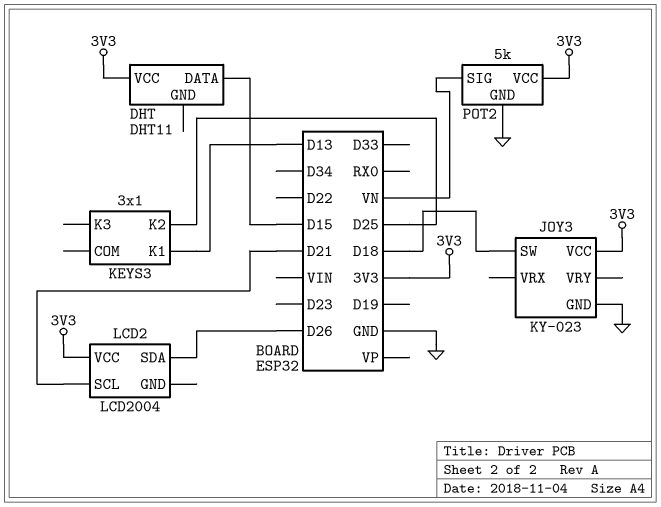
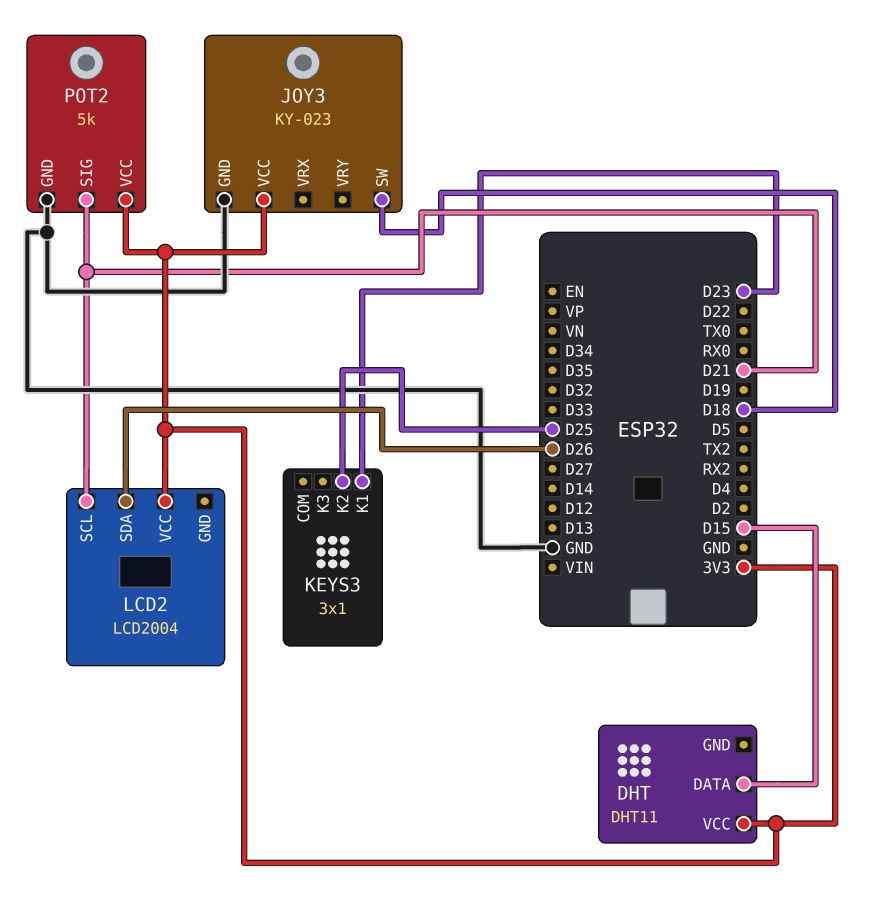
KEYS3 pin K1: D13 -> D23
POT2 pin SIG: VN -> D21

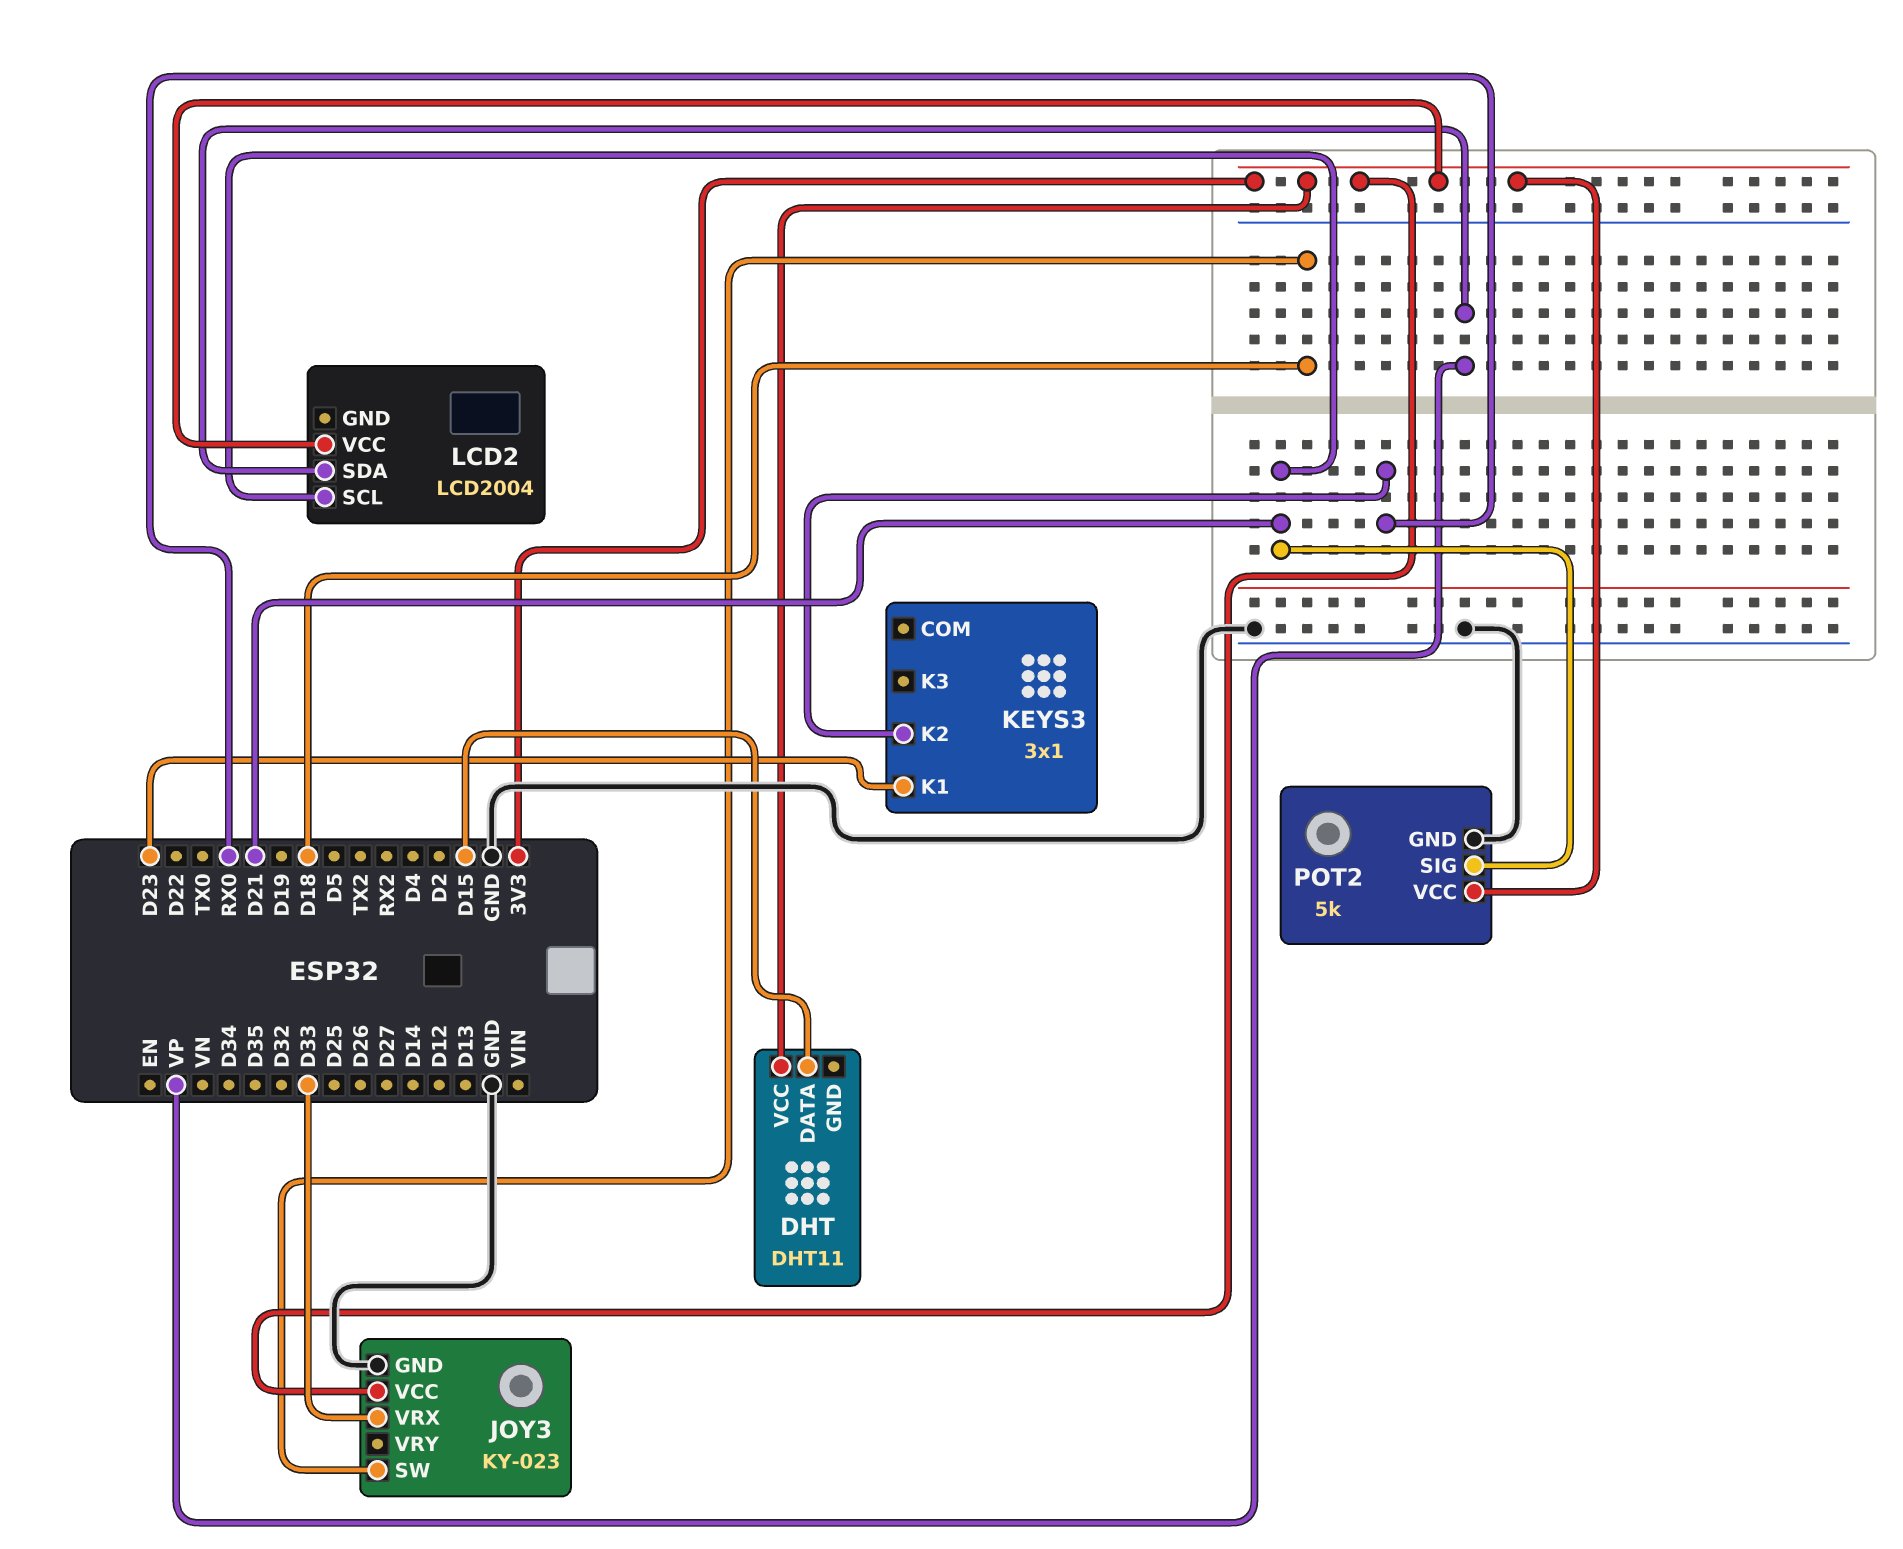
JOY3 pin VRX: none -> D33
KEYS3 pin K2: D25 -> RX0
LCD2 pin SDA: D26 -> VP

